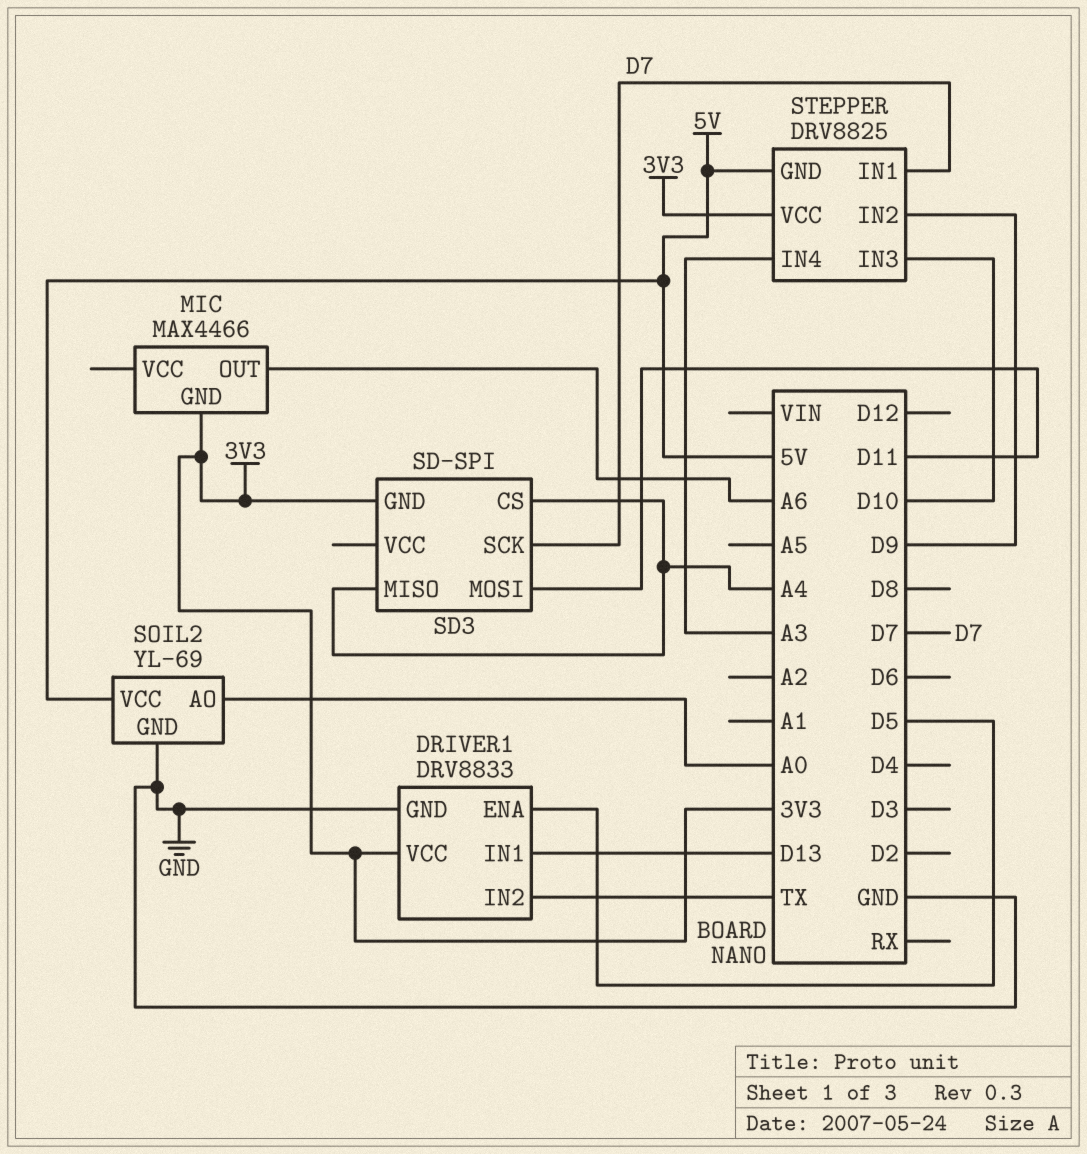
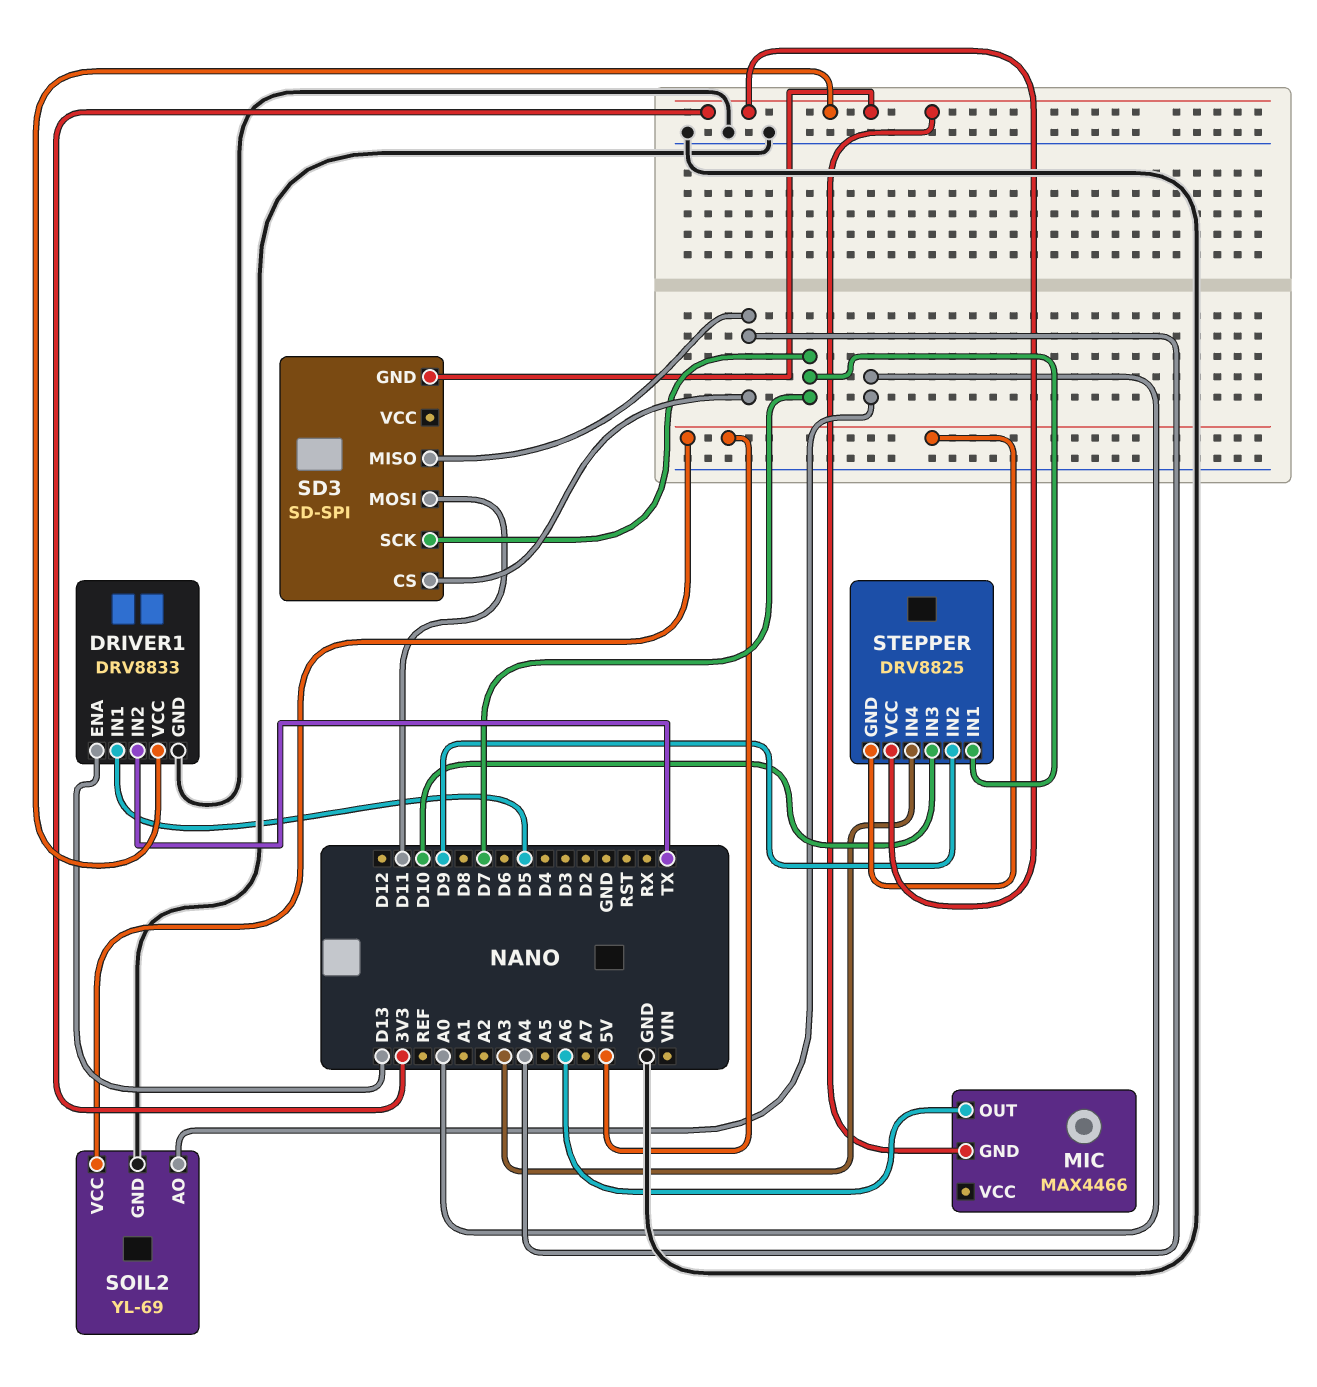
DRIVER1 pin ENA: D5 -> D13
DRIVER1 pin IN1: D13 -> D5

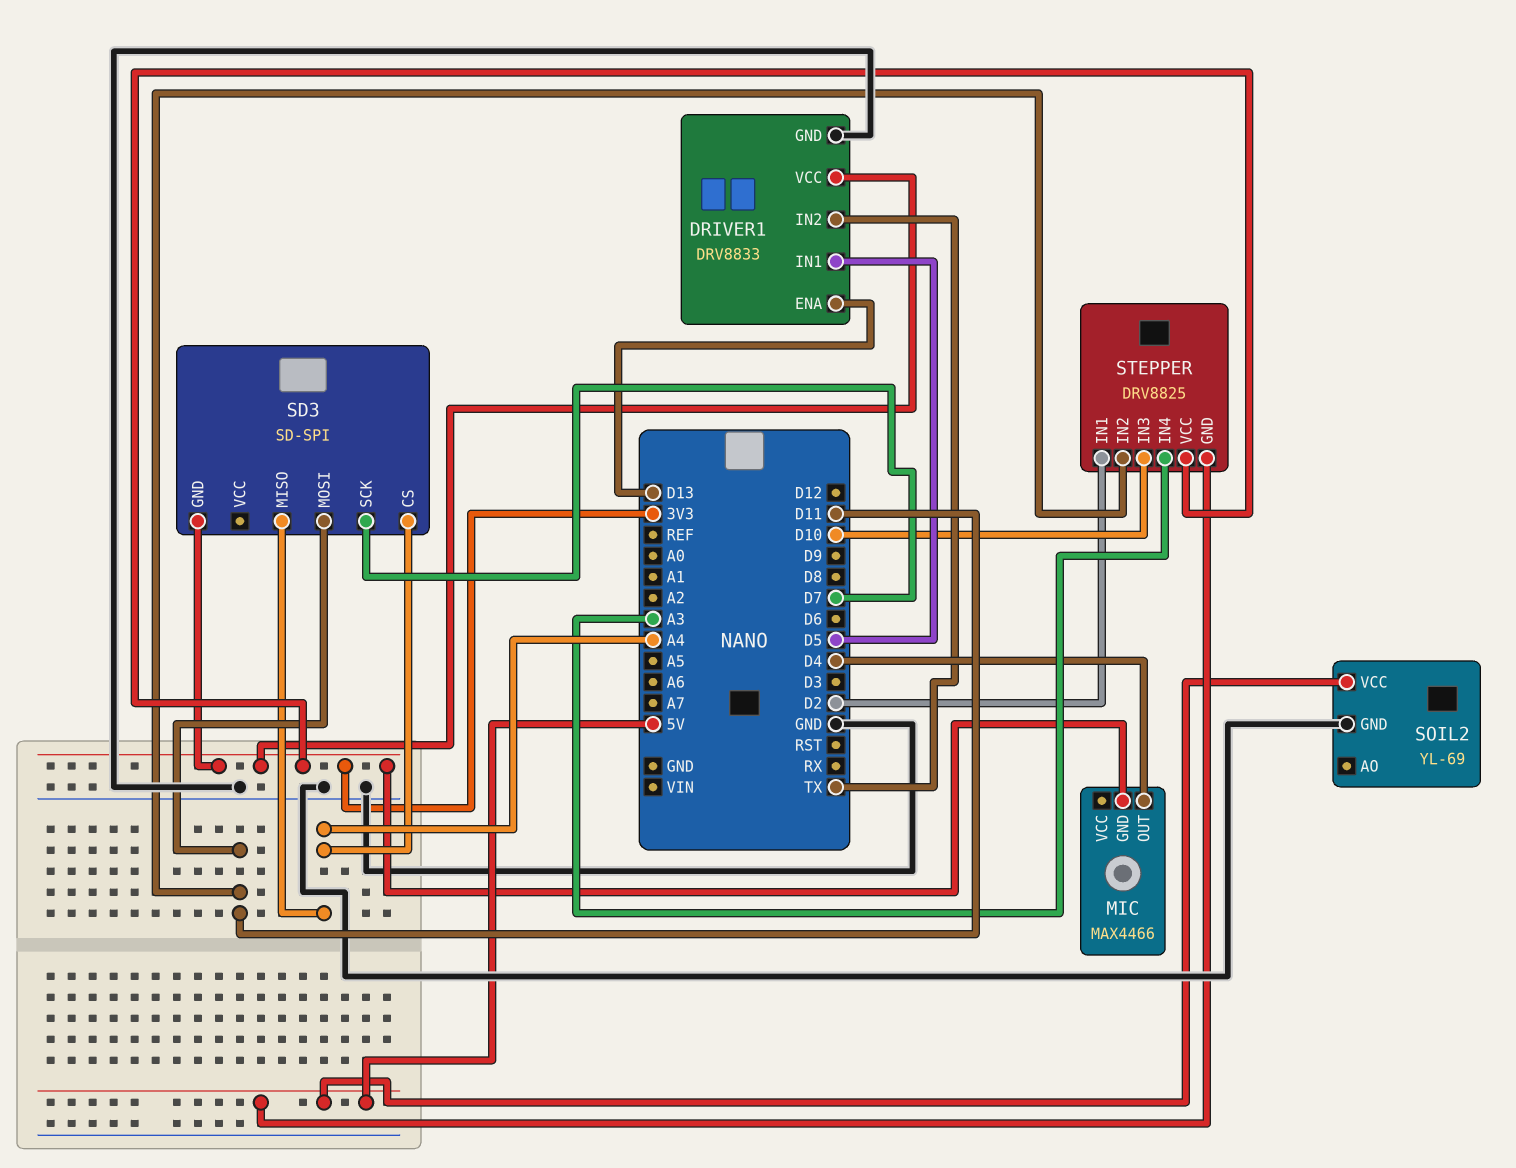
MIC pin OUT: A6 -> D4
SOIL2 pin AO: A0 -> none
STEPPER pin IN1: D7 -> D2
STEPPER pin IN2: D9 -> D11

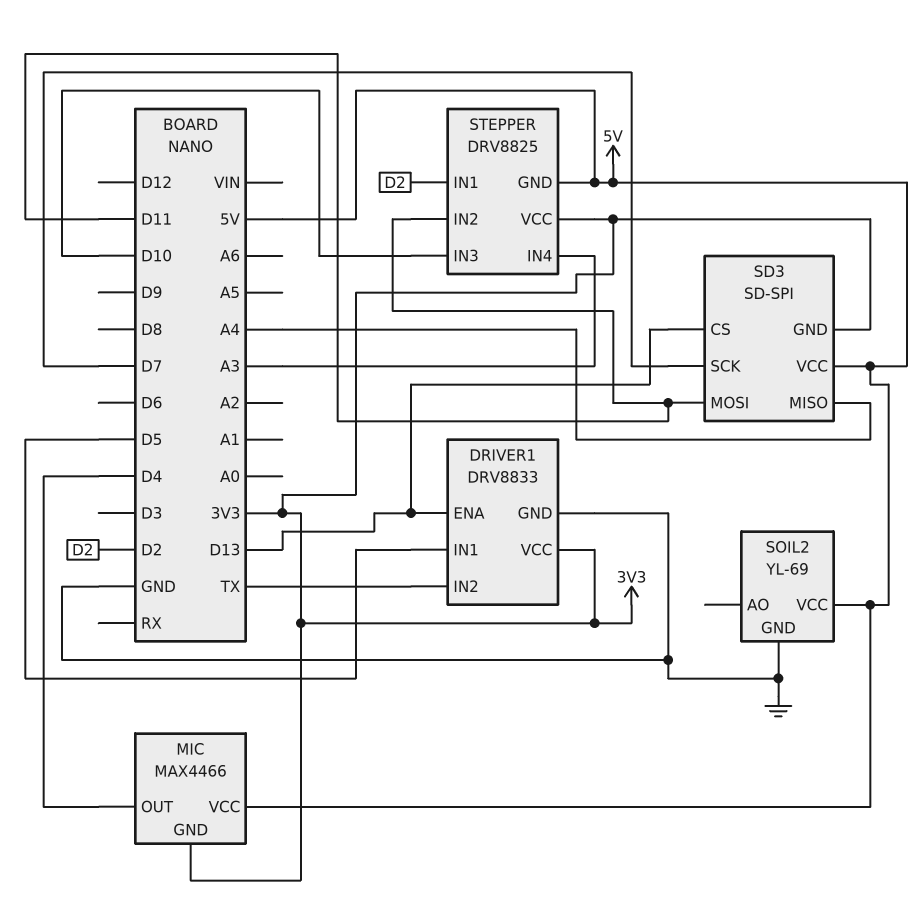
MIC pin VCC: none -> 5V
SD3 pin CS: A4 -> D13
SD3 pin VCC: none -> 5V

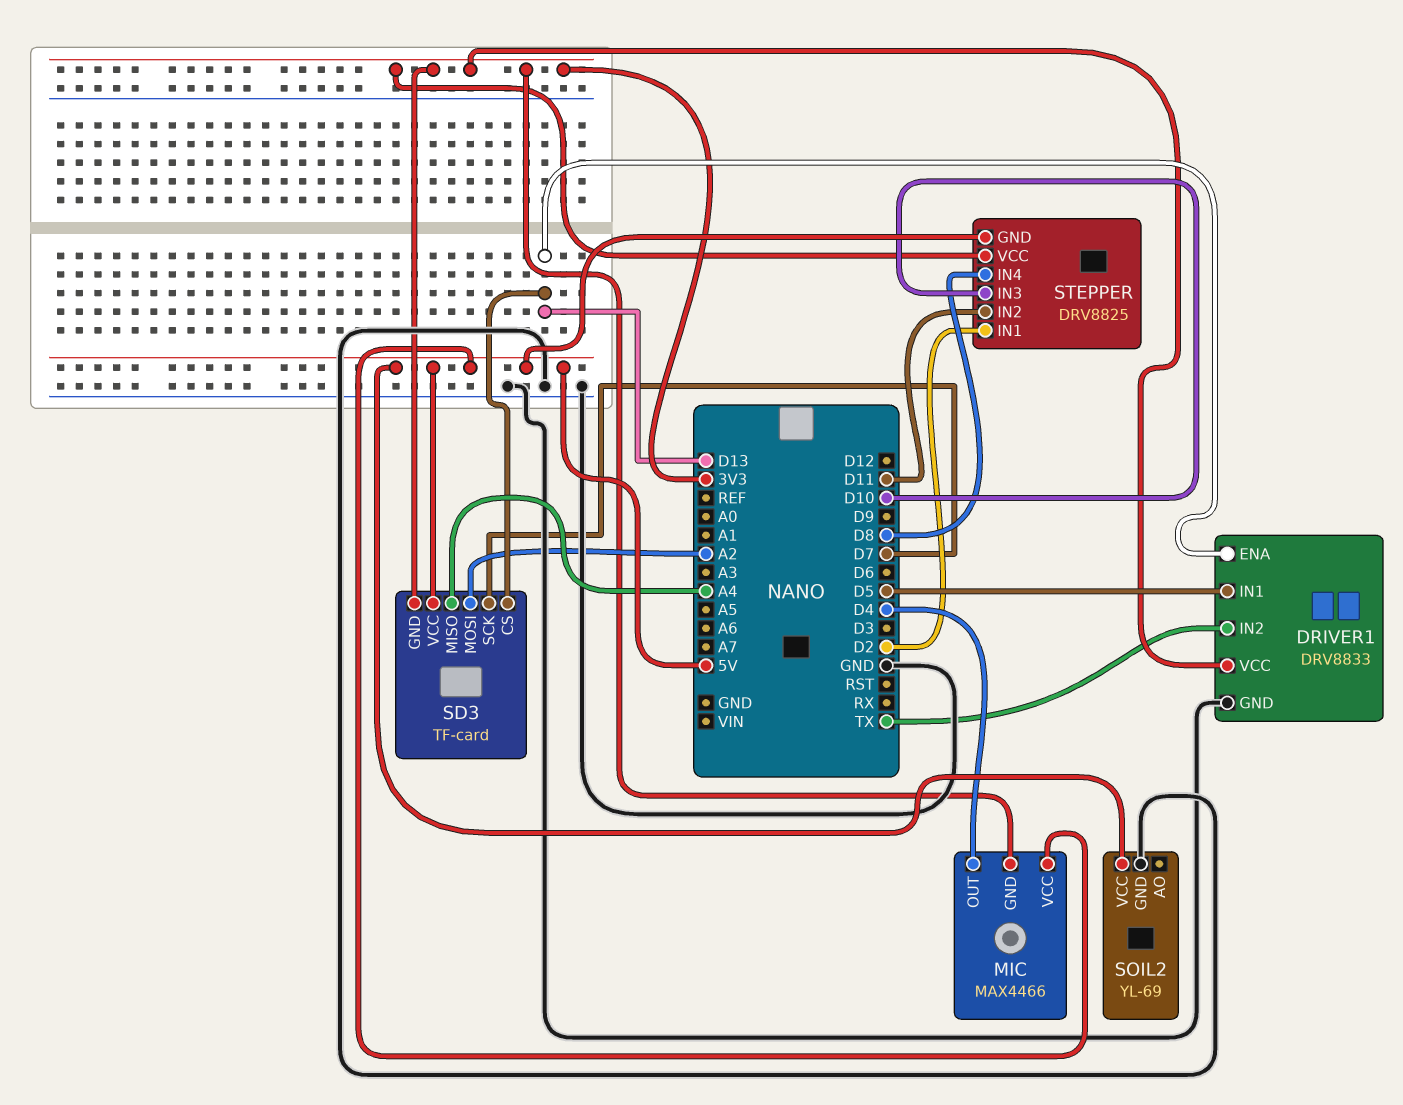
SD3: SD-SPI -> TF-card
SD3 pin MOSI: D11 -> A2
STEPPER pin IN4: A3 -> D8

